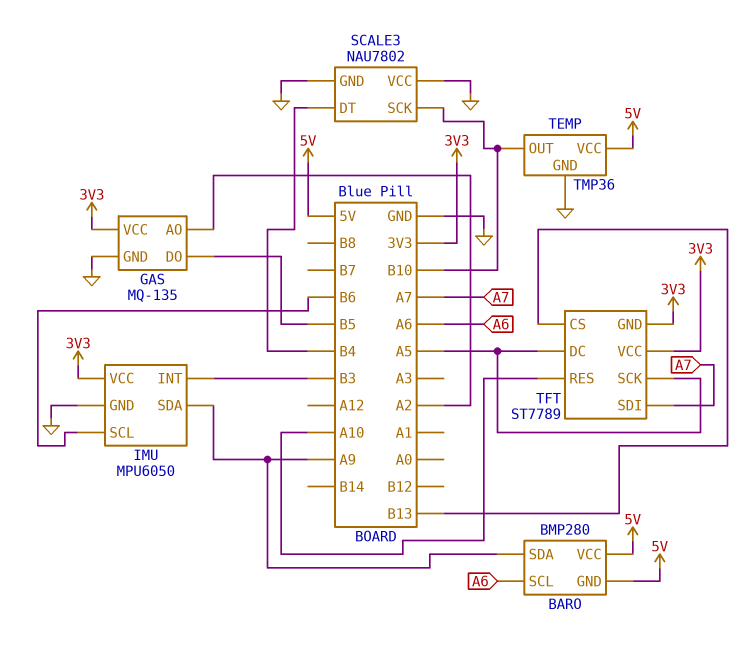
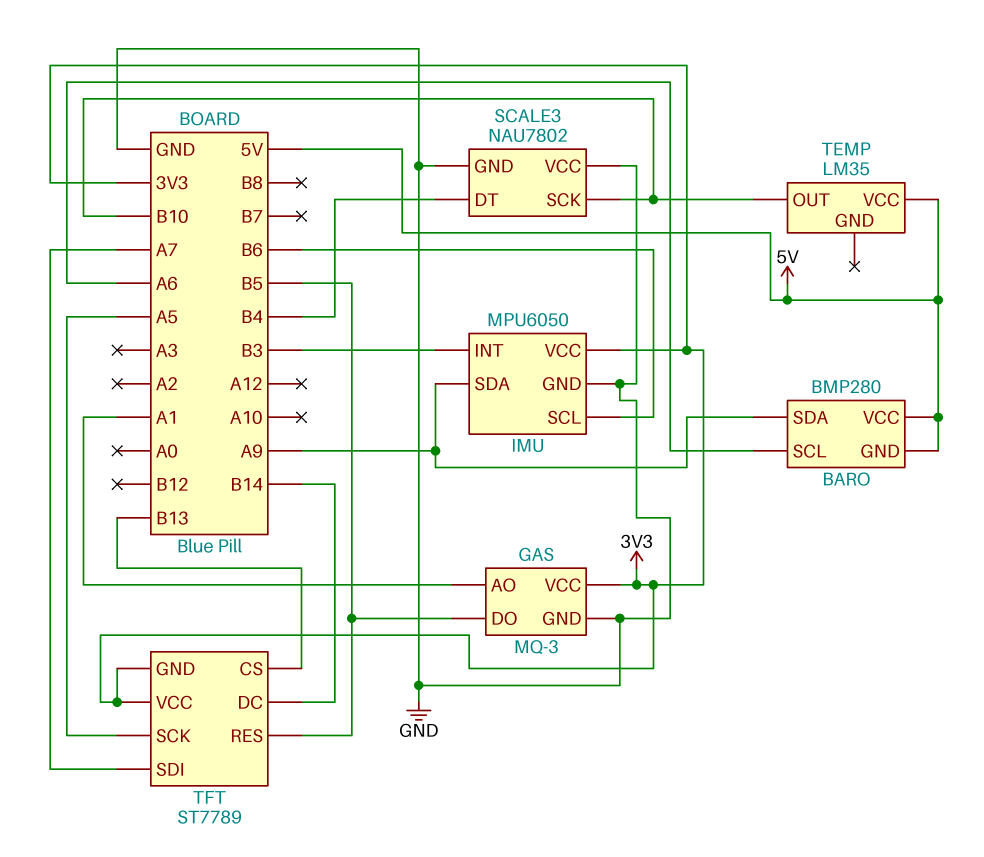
GAS: MQ-135 -> MQ-3
GAS pin AO: A2 -> A1
TEMP: TMP36 -> LM35
TEMP pin GND: GND -> none
TFT pin DC: A5 -> B14
TFT pin RES: A10 -> B5

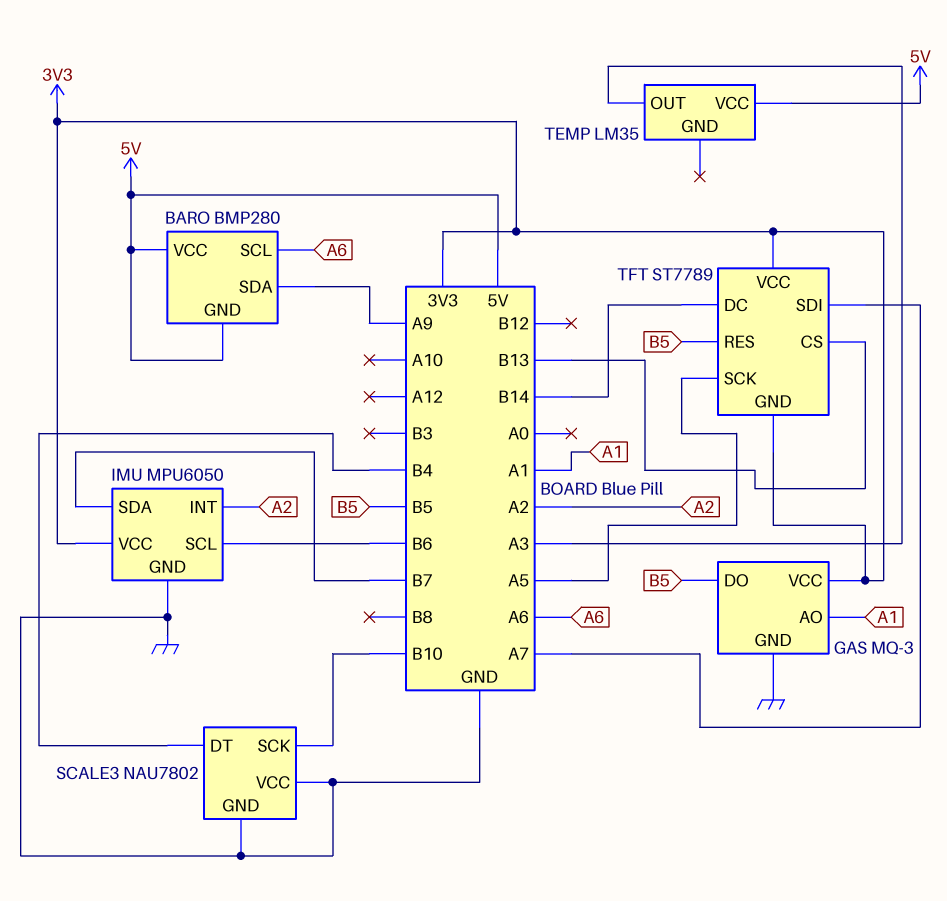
IMU pin INT: B3 -> A2
IMU pin SDA: A9 -> B7
TEMP pin OUT: B10 -> A3

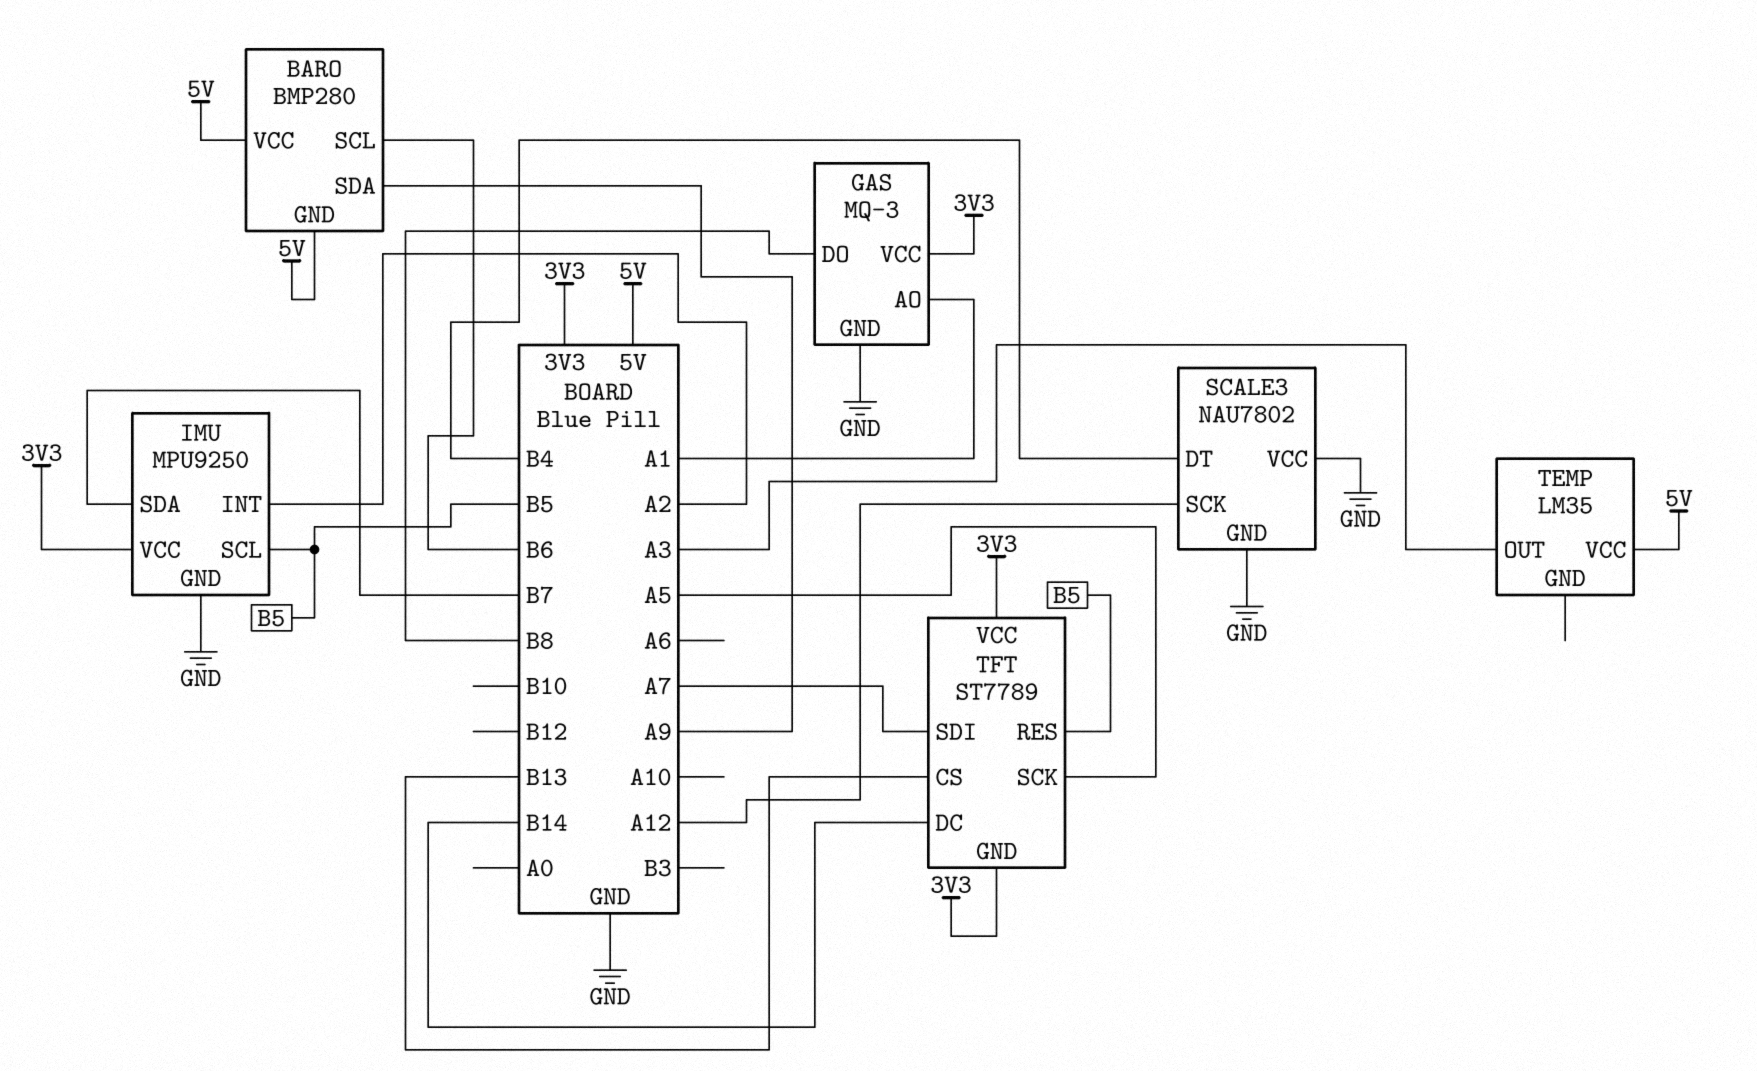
BARO pin SCL: A6 -> B6
GAS pin DO: B5 -> B8
IMU: MPU6050 -> MPU9250
IMU pin SCL: B6 -> B5
SCALE3 pin SCK: B10 -> A12

